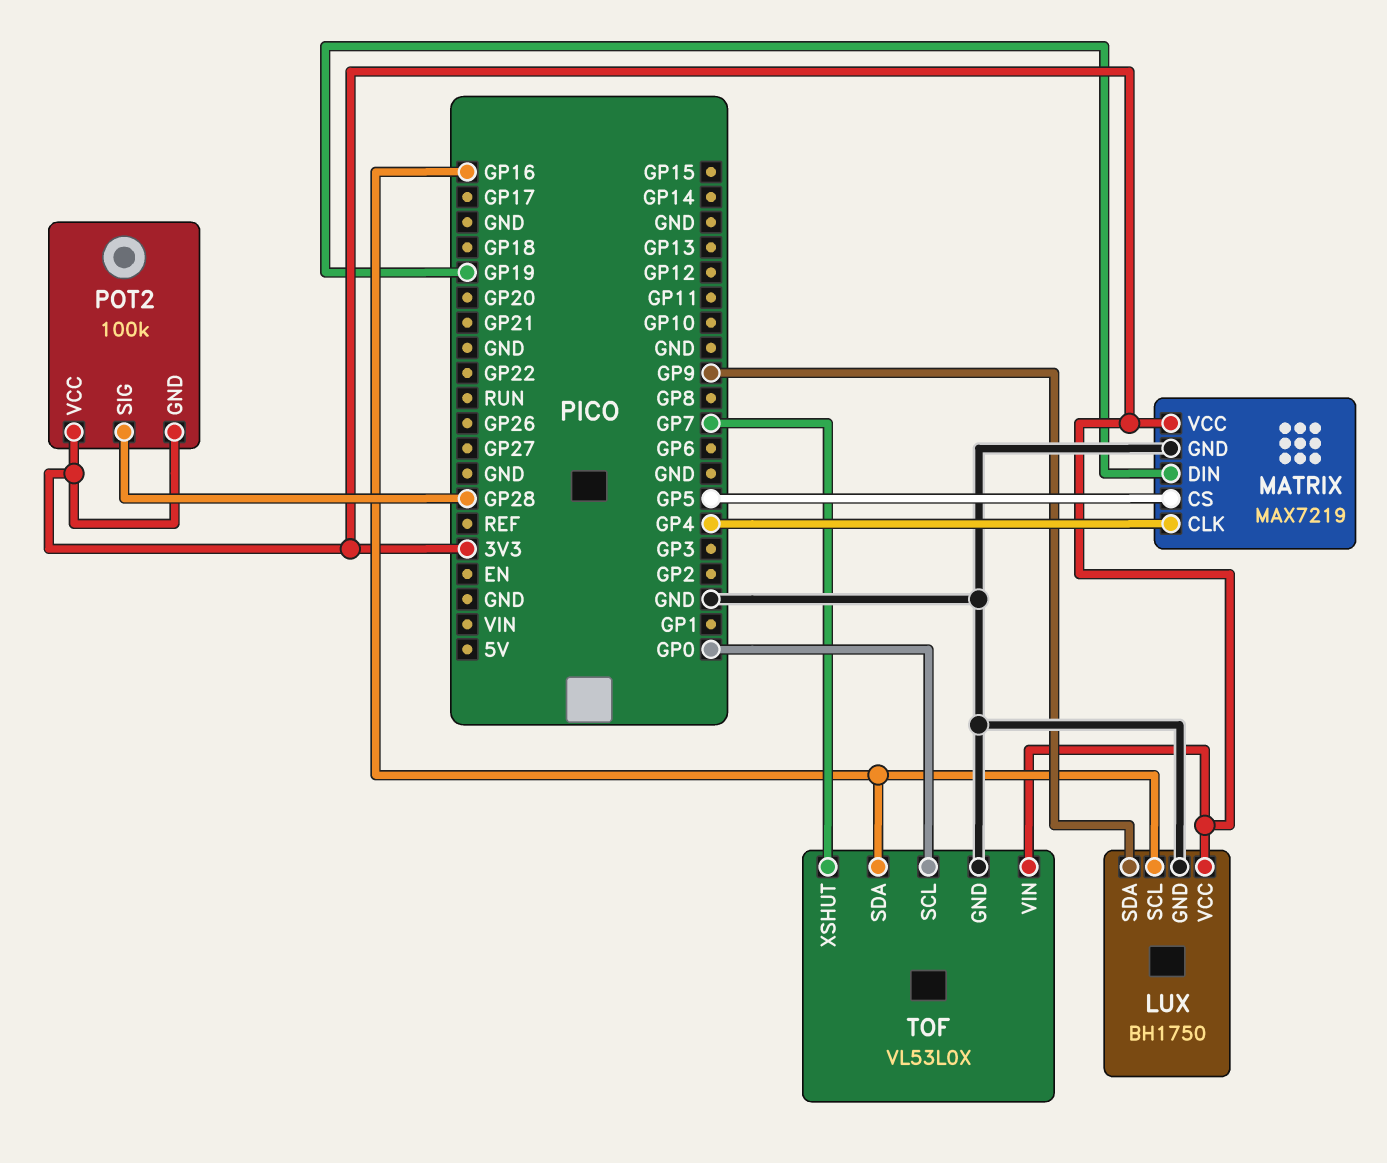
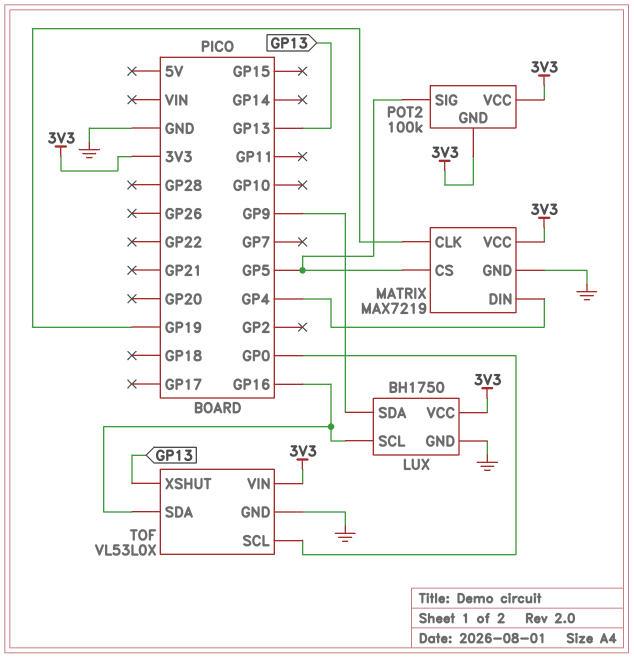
MATRIX pin CLK: GP4 -> GP19
MATRIX pin DIN: GP19 -> GP4
POT2 pin SIG: GP28 -> GP5
TOF pin XSHUT: GP7 -> GP13

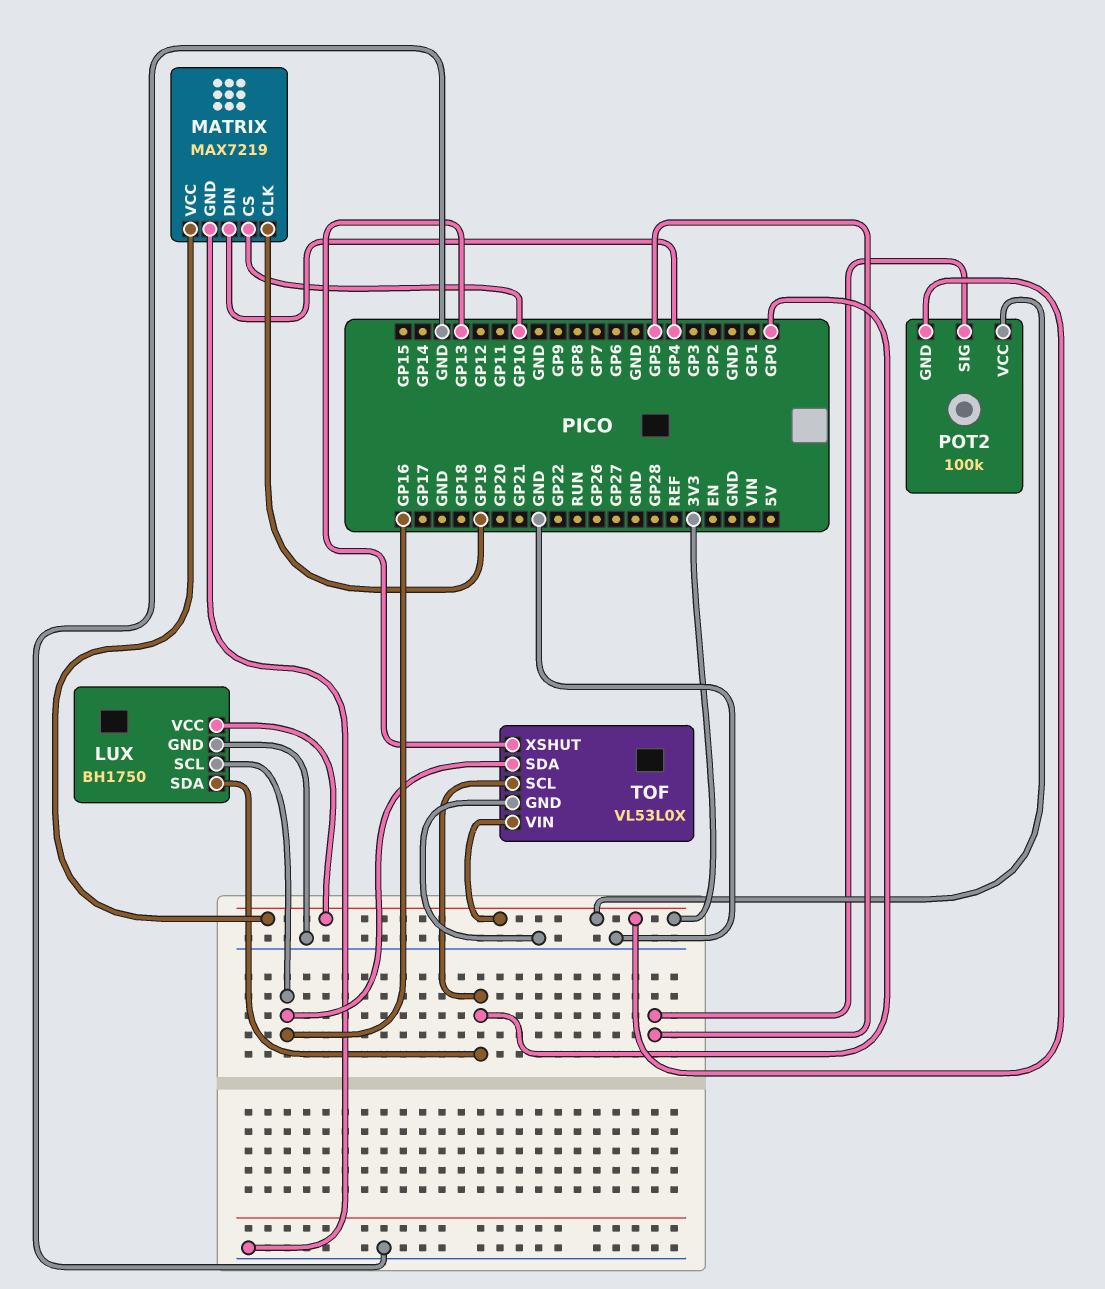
LUX pin SDA: GP9 -> GP0
MATRIX pin CS: GP5 -> GP10

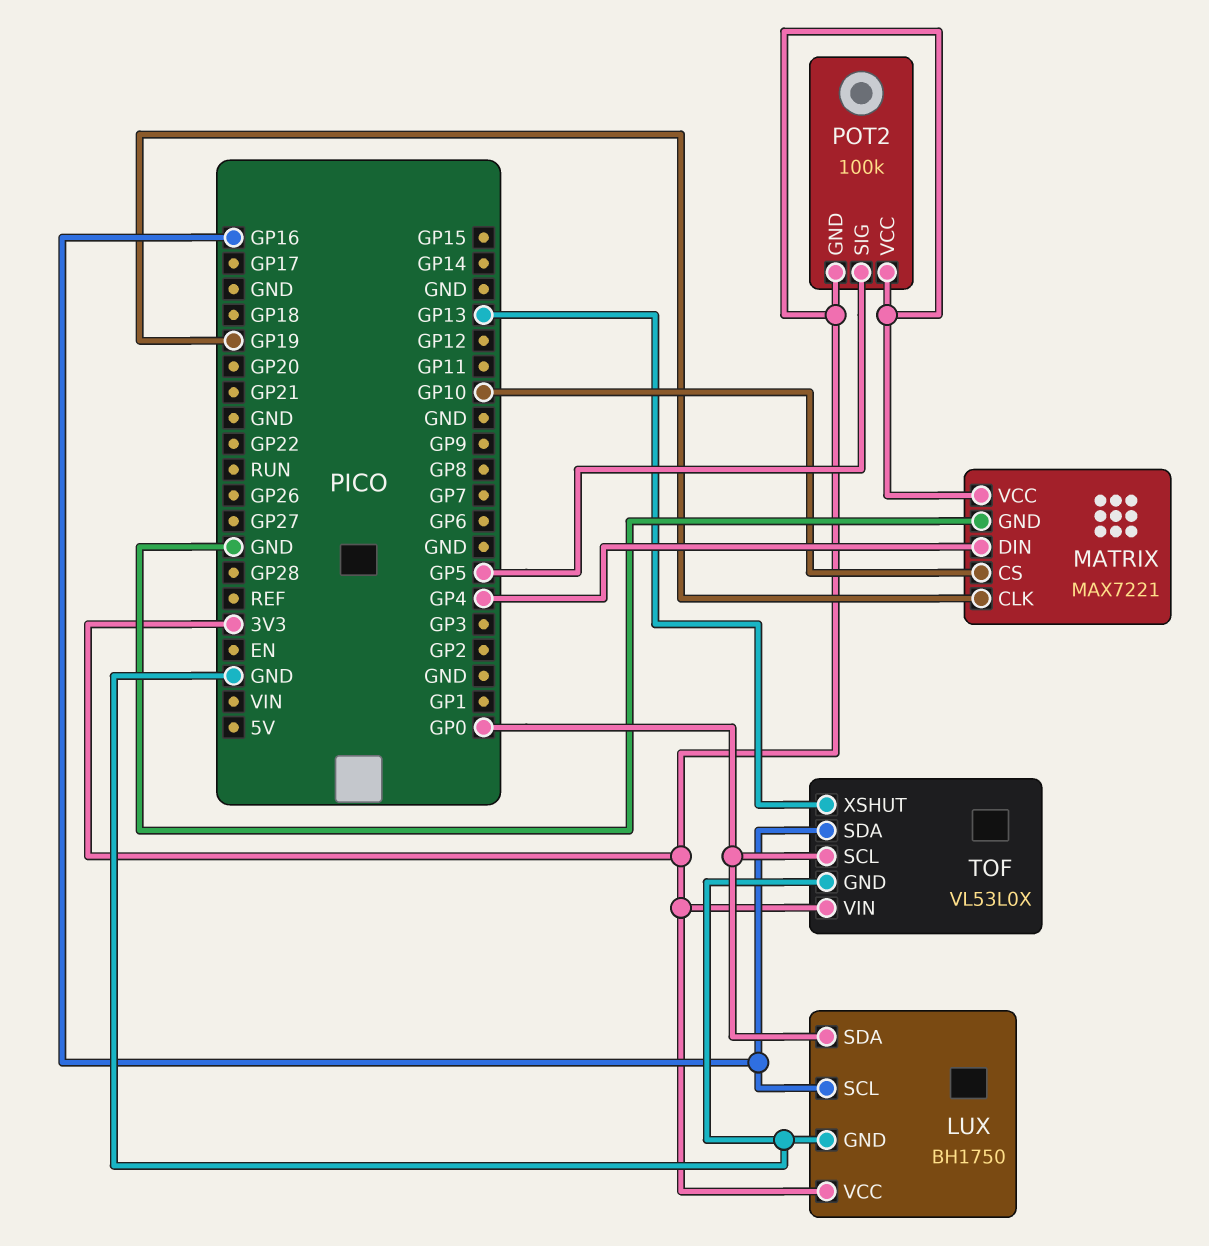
MATRIX: MAX7219 -> MAX7221

